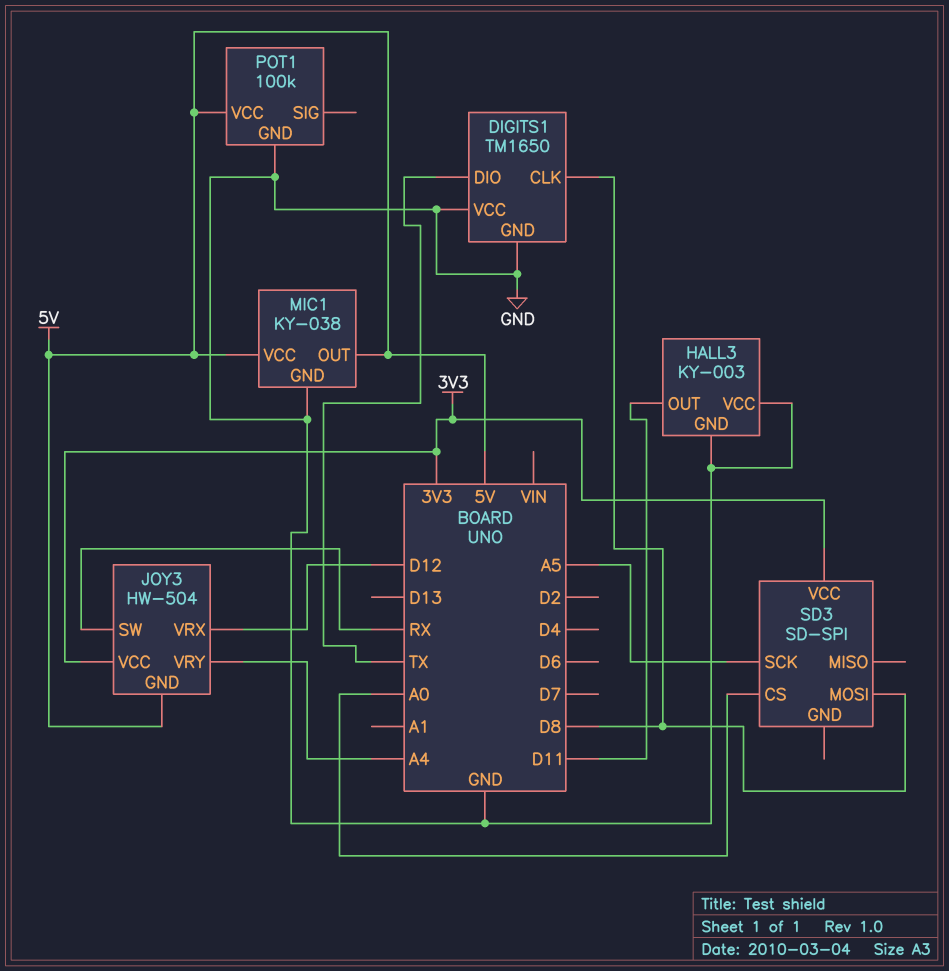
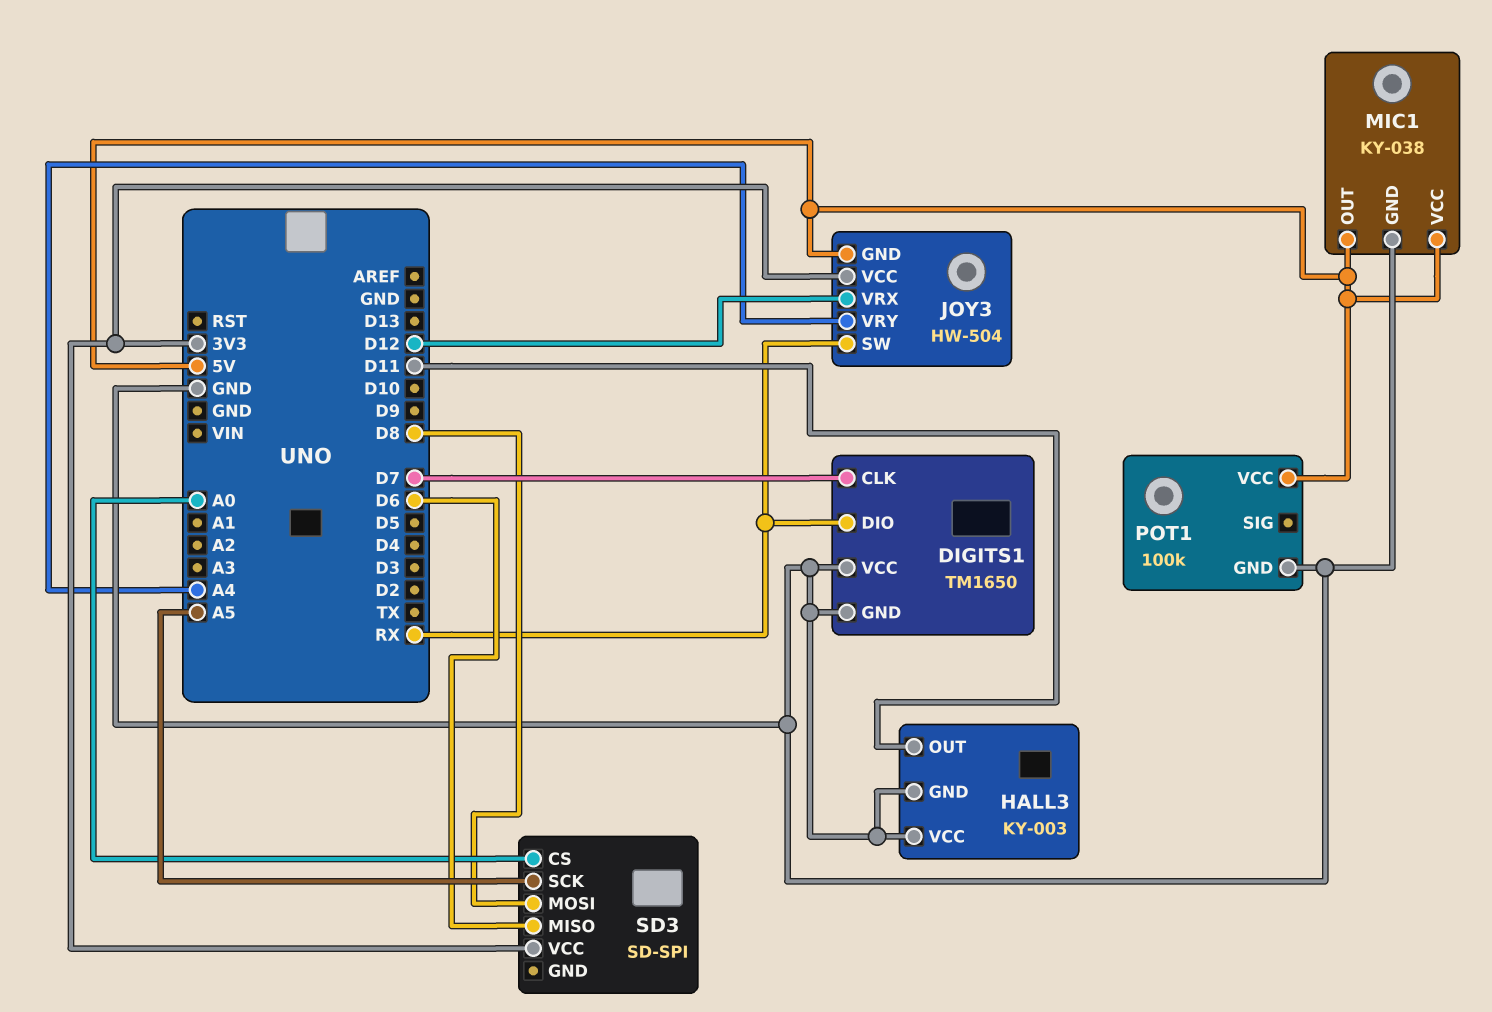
DIGITS1 pin CLK: D8 -> D7
DIGITS1 pin DIO: TX -> RX
SD3 pin MISO: none -> D6

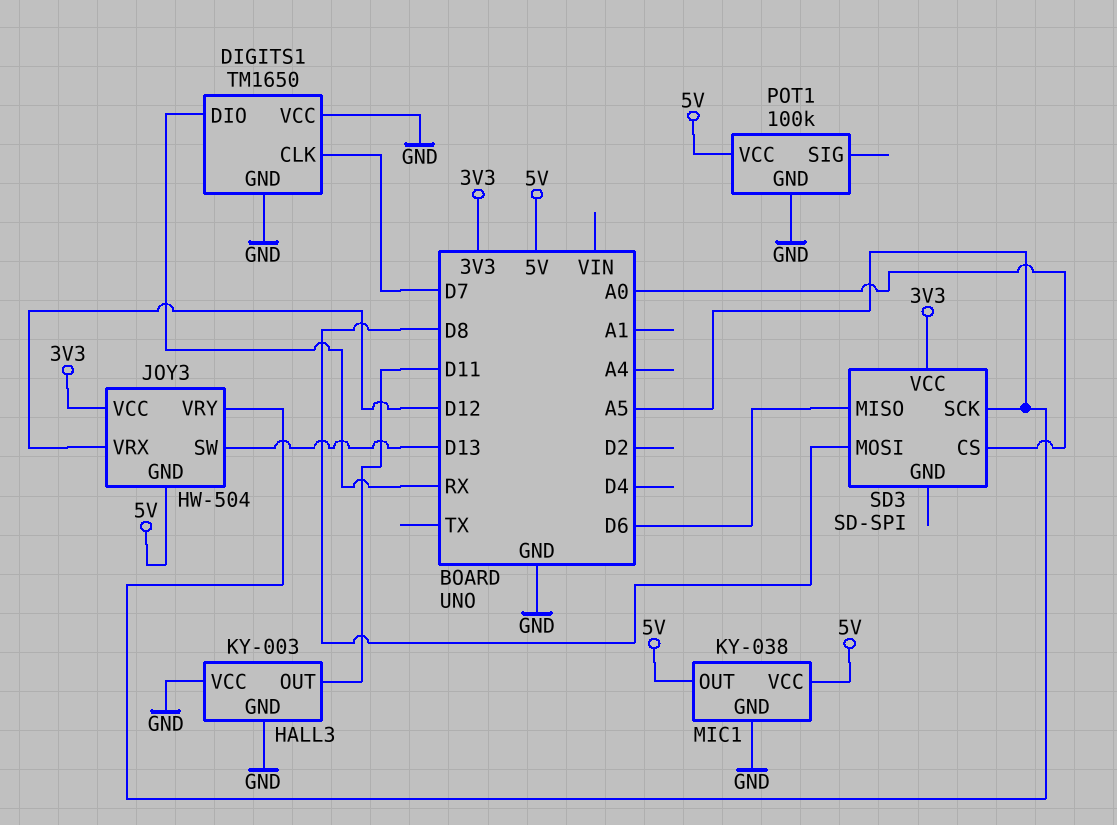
JOY3 pin SW: RX -> D13
JOY3 pin VRY: A4 -> A5

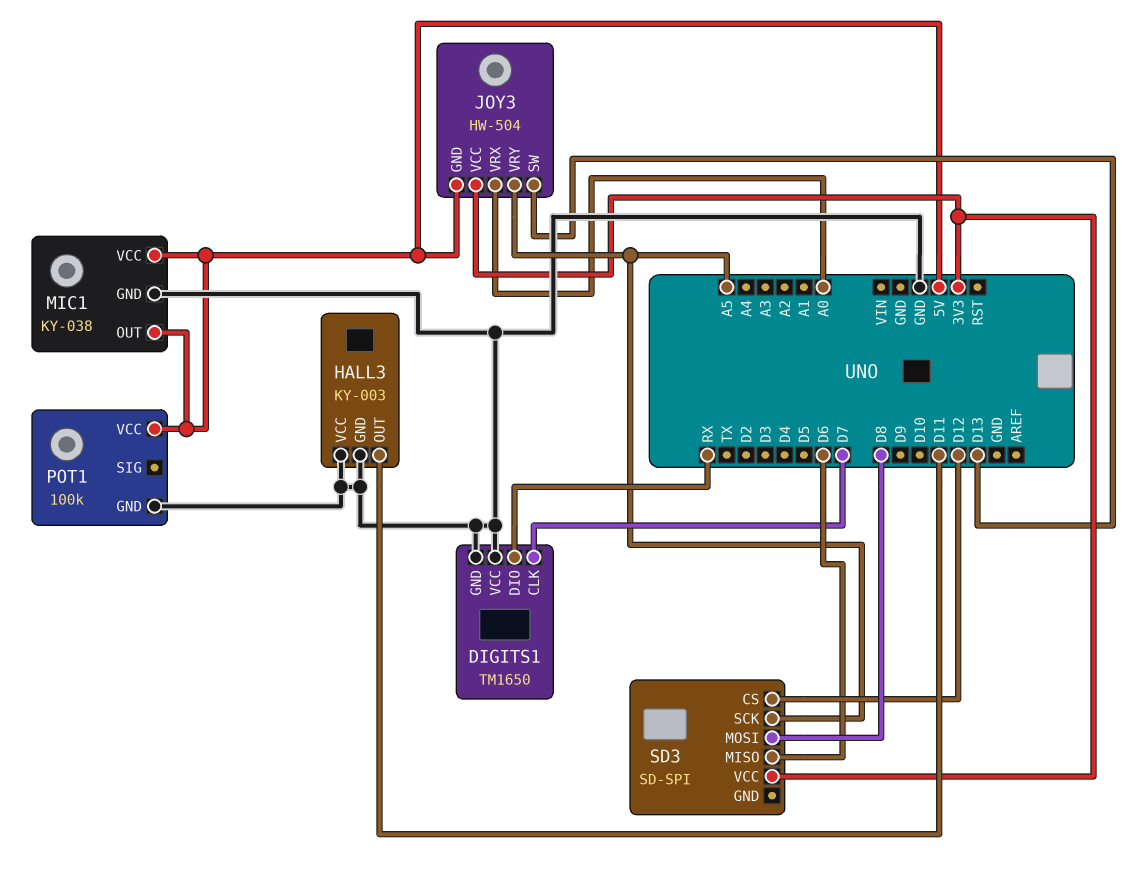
JOY3 pin VRX: D12 -> A0
SD3 pin CS: A0 -> D12

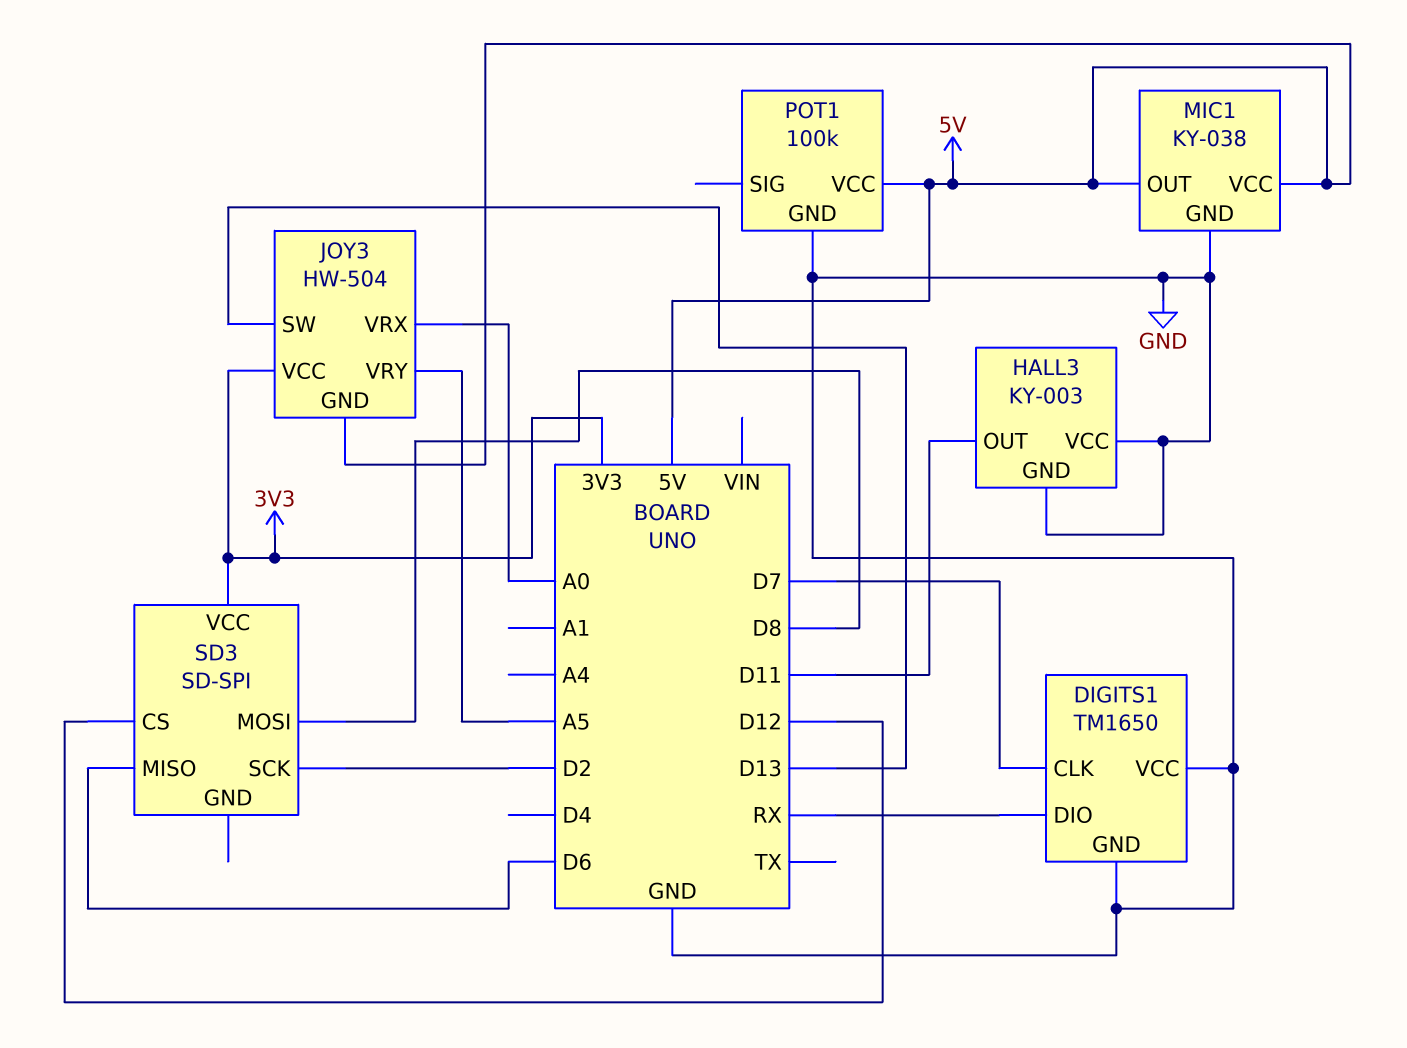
SD3 pin SCK: A5 -> D2

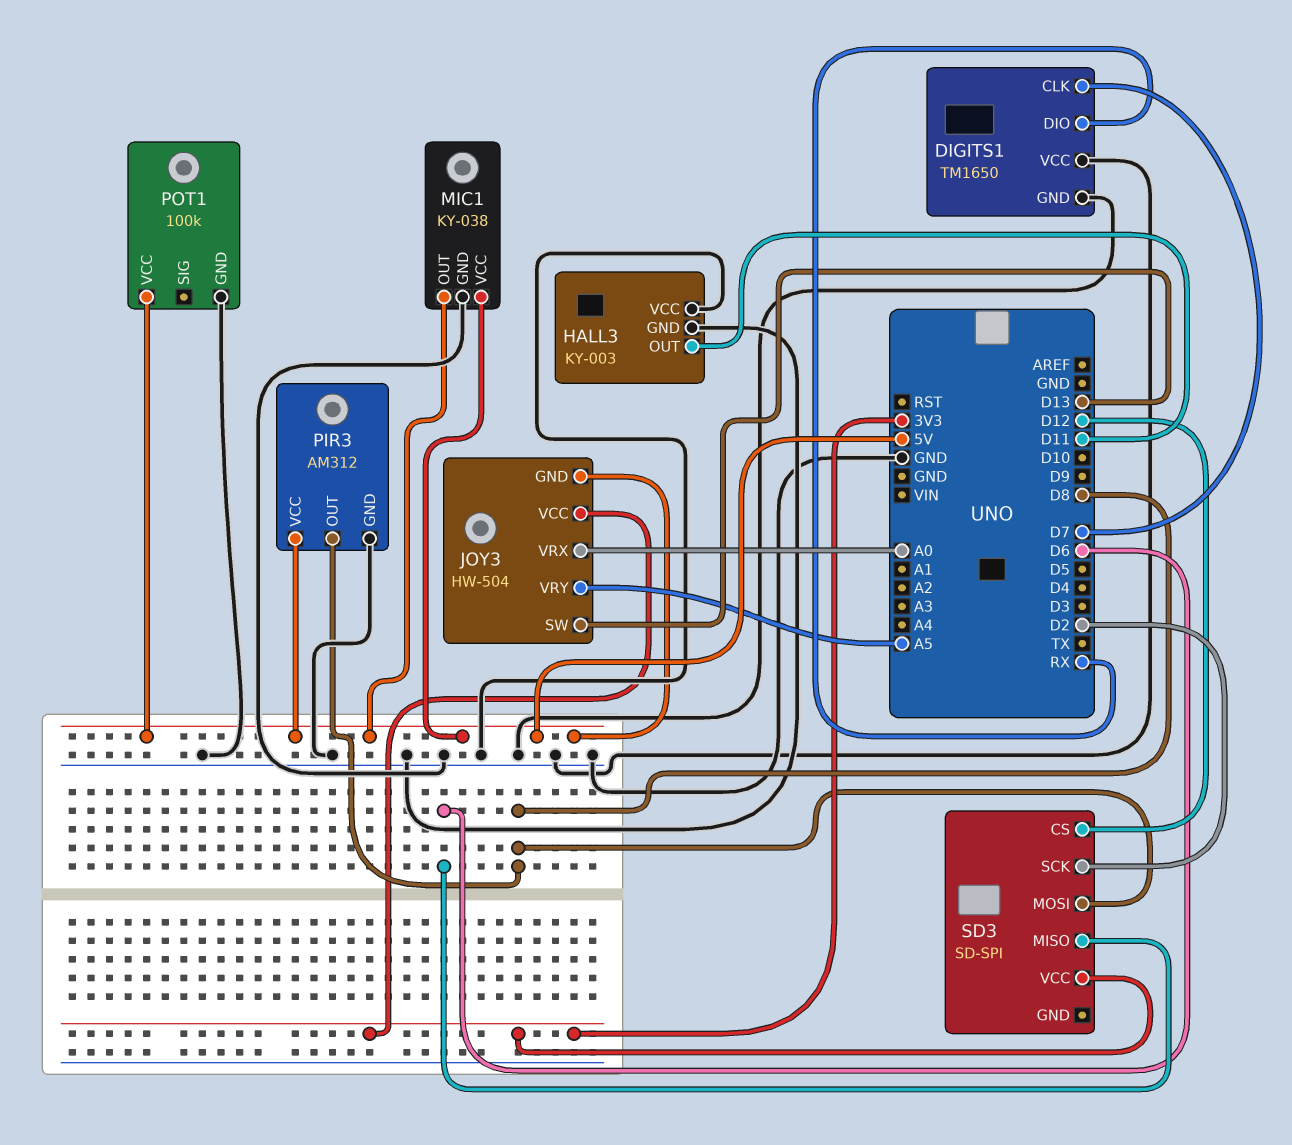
PIR3: none -> AM312
PIR3 pin GND: none -> GND
PIR3 pin OUT: none -> D8
PIR3 pin VCC: none -> 5V

